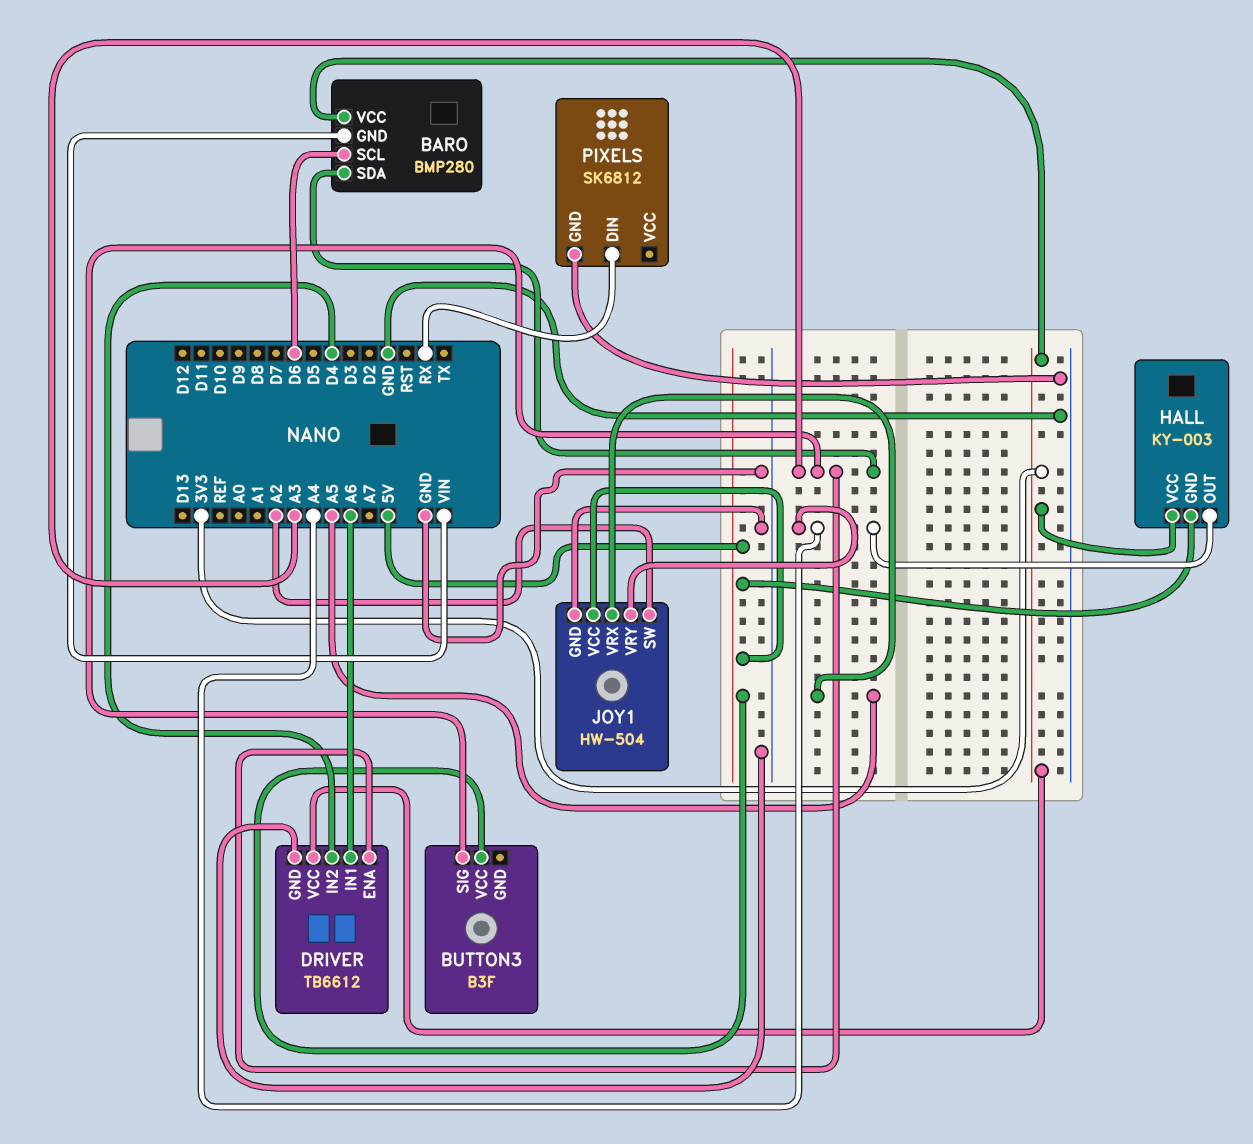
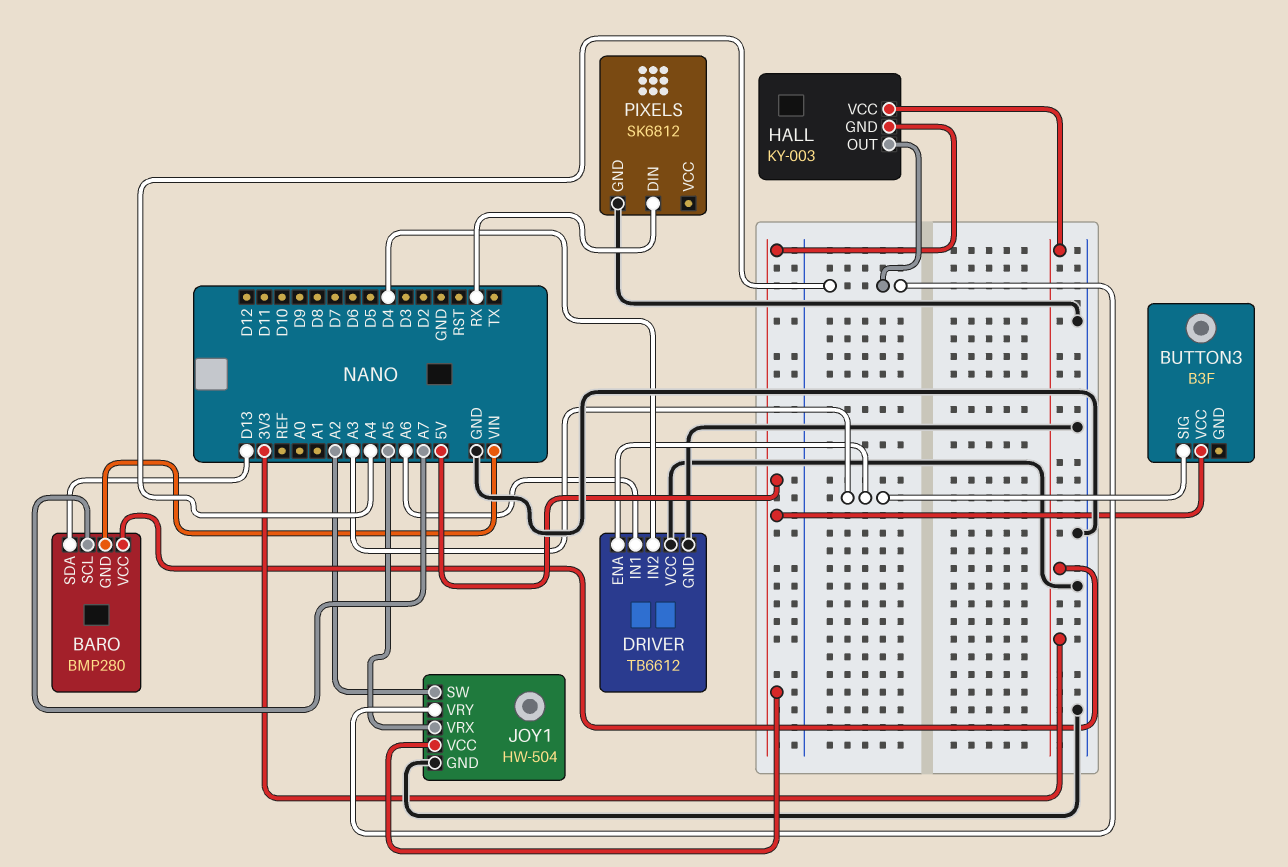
BARO pin SCL: D6 -> A7
BARO pin SDA: A3 -> D13
DRIVER pin VCC: 3V3 -> GND

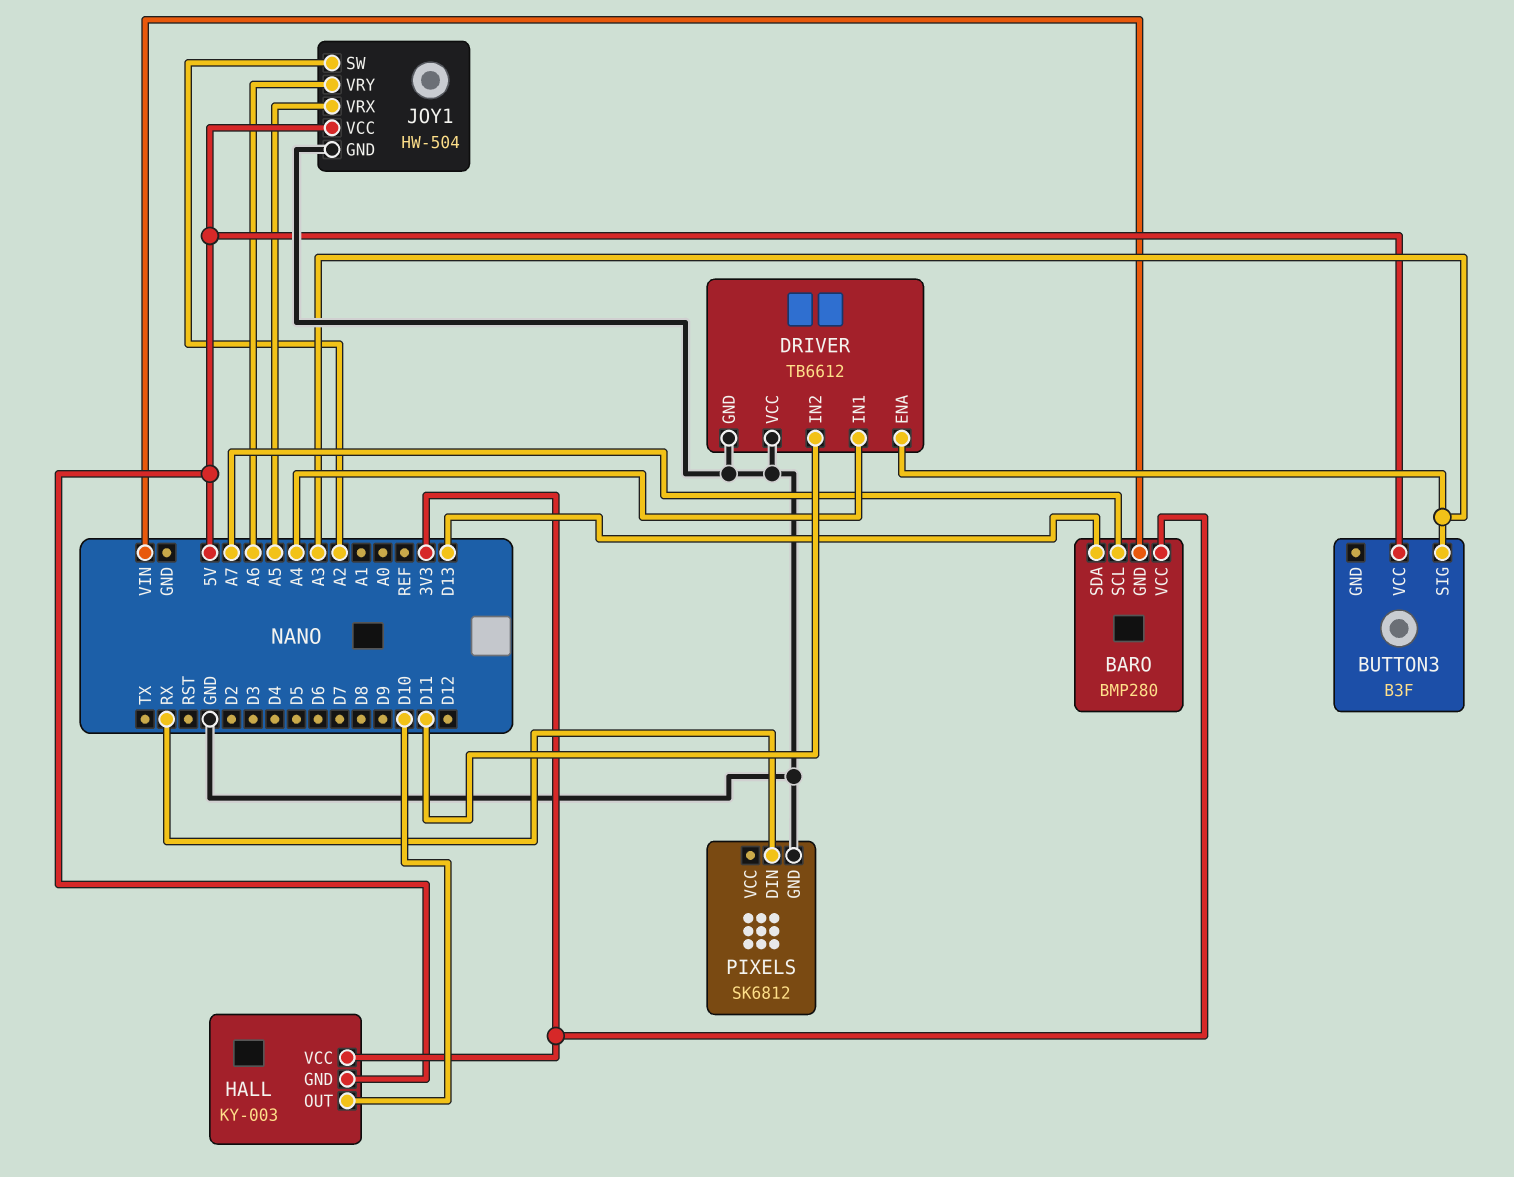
DRIVER pin IN1: A6 -> A4
DRIVER pin IN2: D4 -> D11
HALL pin OUT: A4 -> D10
JOY1 pin VRY: A4 -> A6

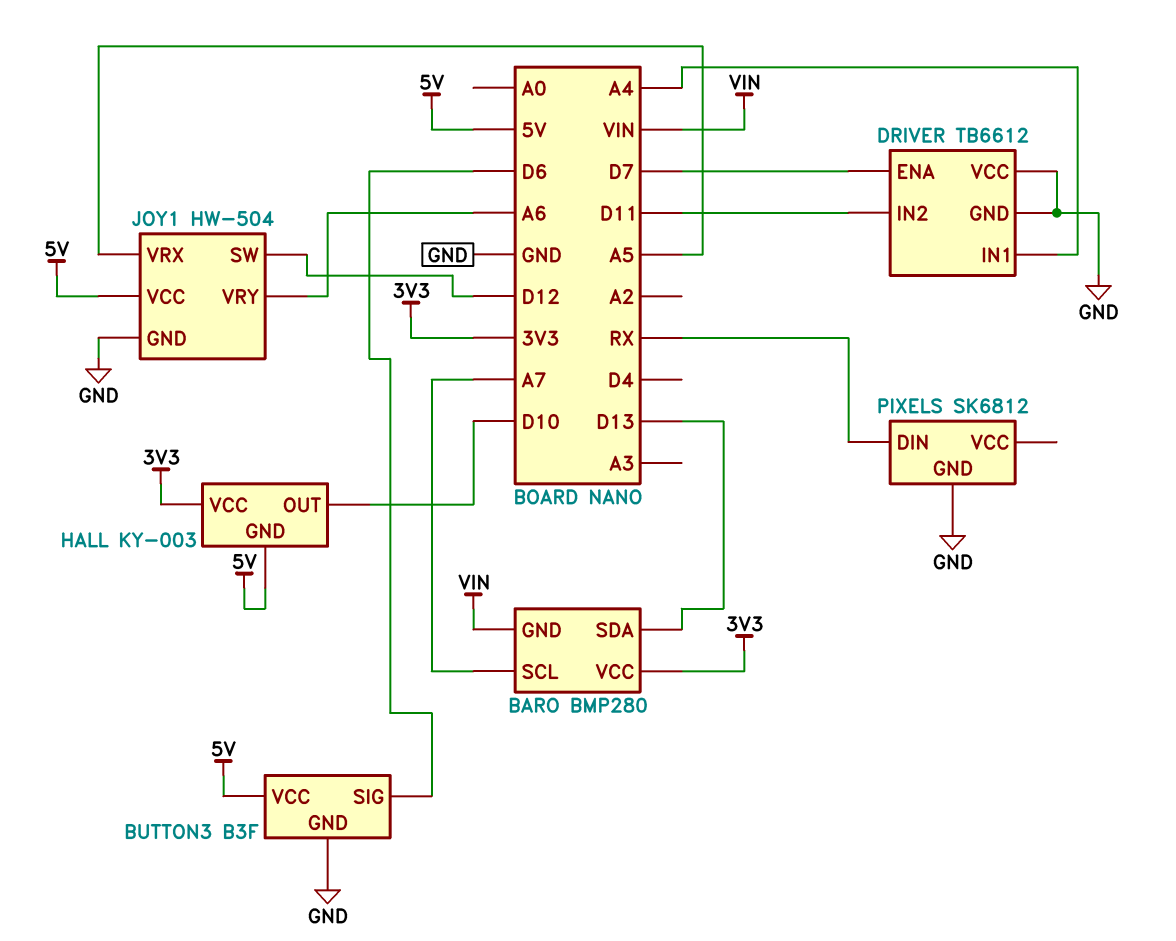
BUTTON3 pin GND: none -> GND
BUTTON3 pin SIG: A3 -> D6
DRIVER pin ENA: A3 -> D7
JOY1 pin SW: A2 -> D12

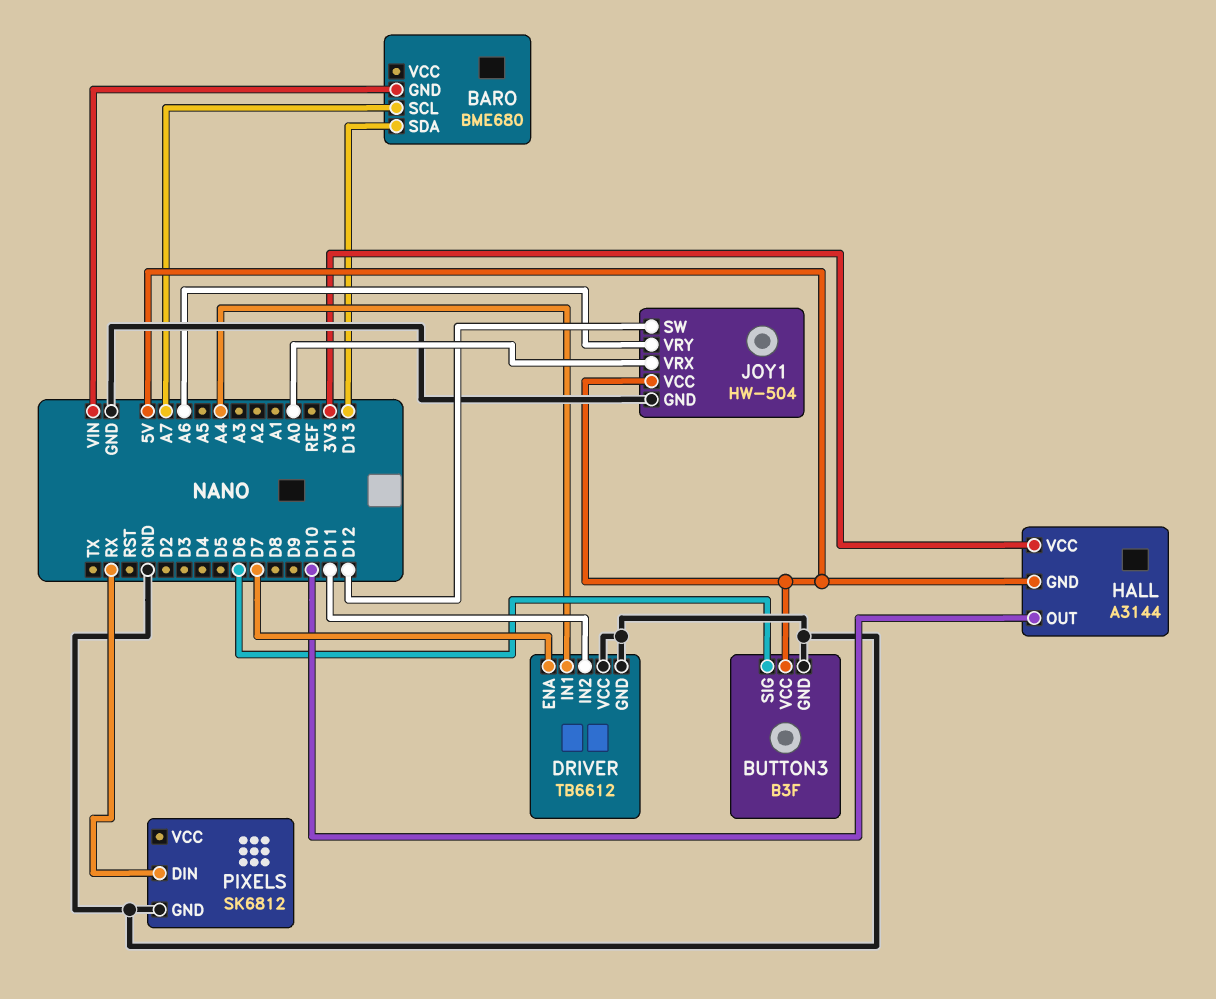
BARO: BMP280 -> BME680
BARO pin VCC: 3V3 -> none
HALL: KY-003 -> A3144
JOY1 pin VRX: A5 -> A0

